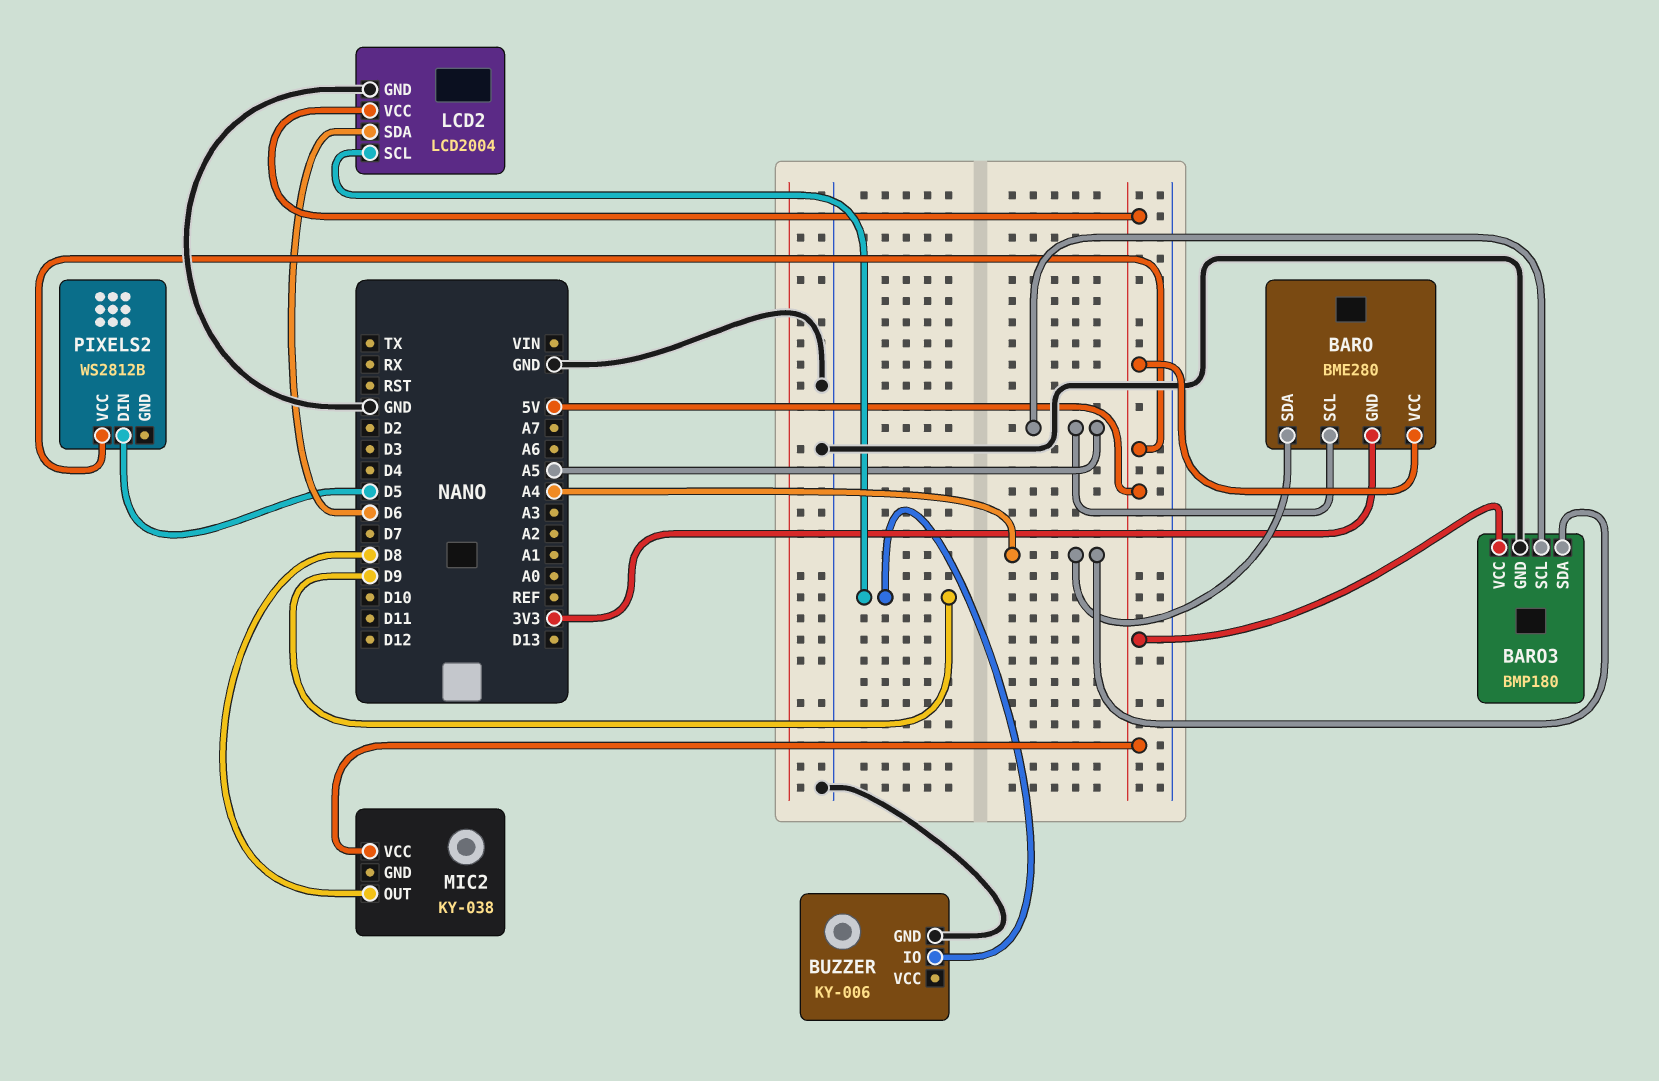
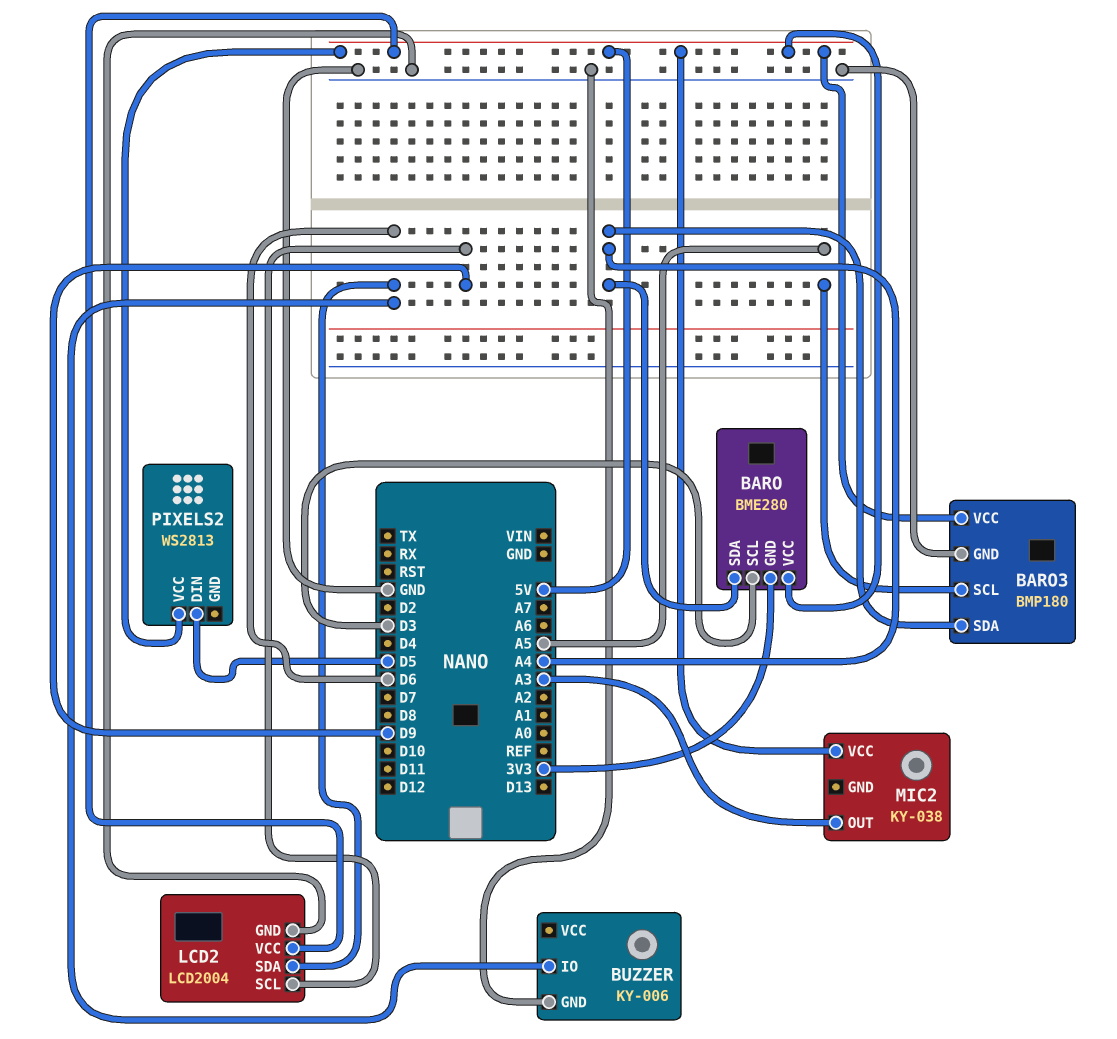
BARO pin SCL: A5 -> D3
BUZZER pin IO: D9 -> D6
MIC2 pin OUT: D8 -> A3
PIXELS2: WS2812B -> WS2813

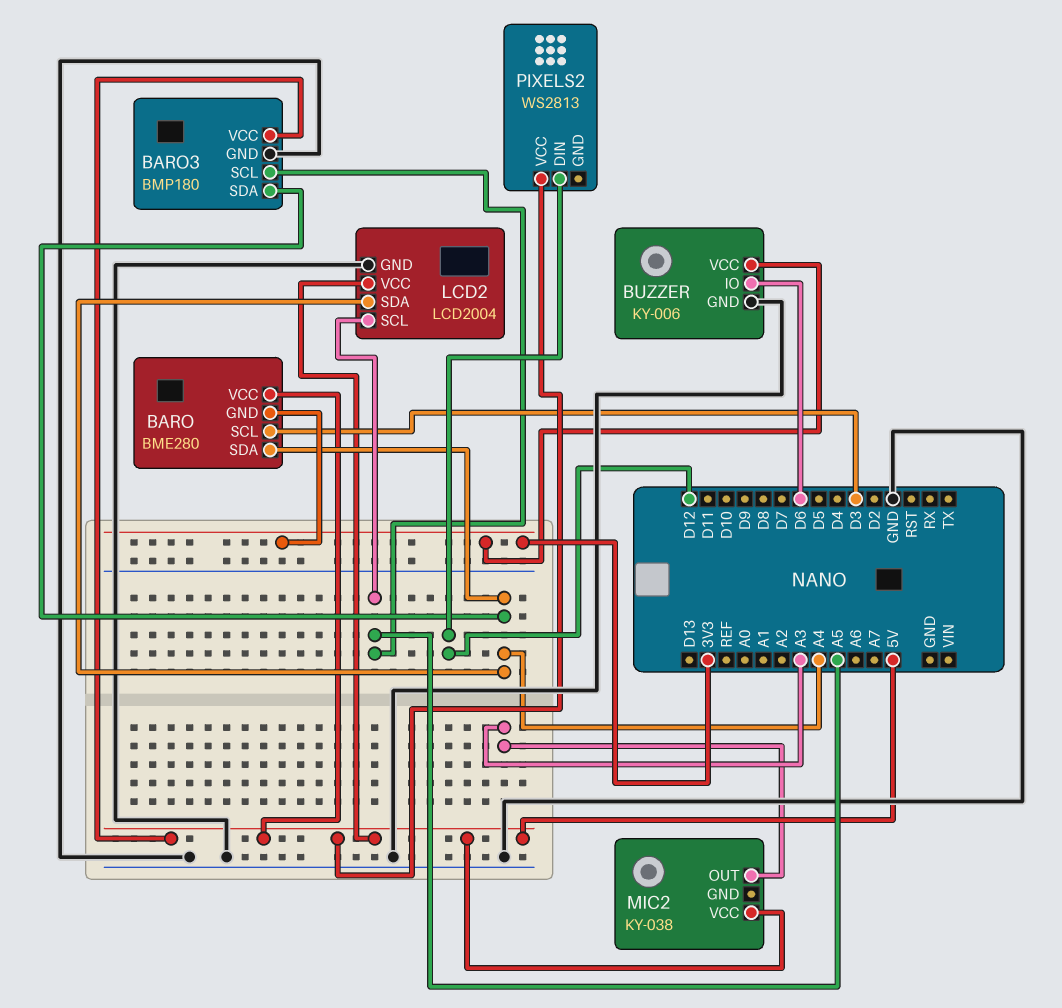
BUZZER pin VCC: none -> 3V3
LCD2 pin SCL: D9 -> A5
LCD2 pin SDA: D6 -> A4
PIXELS2 pin DIN: D5 -> D12

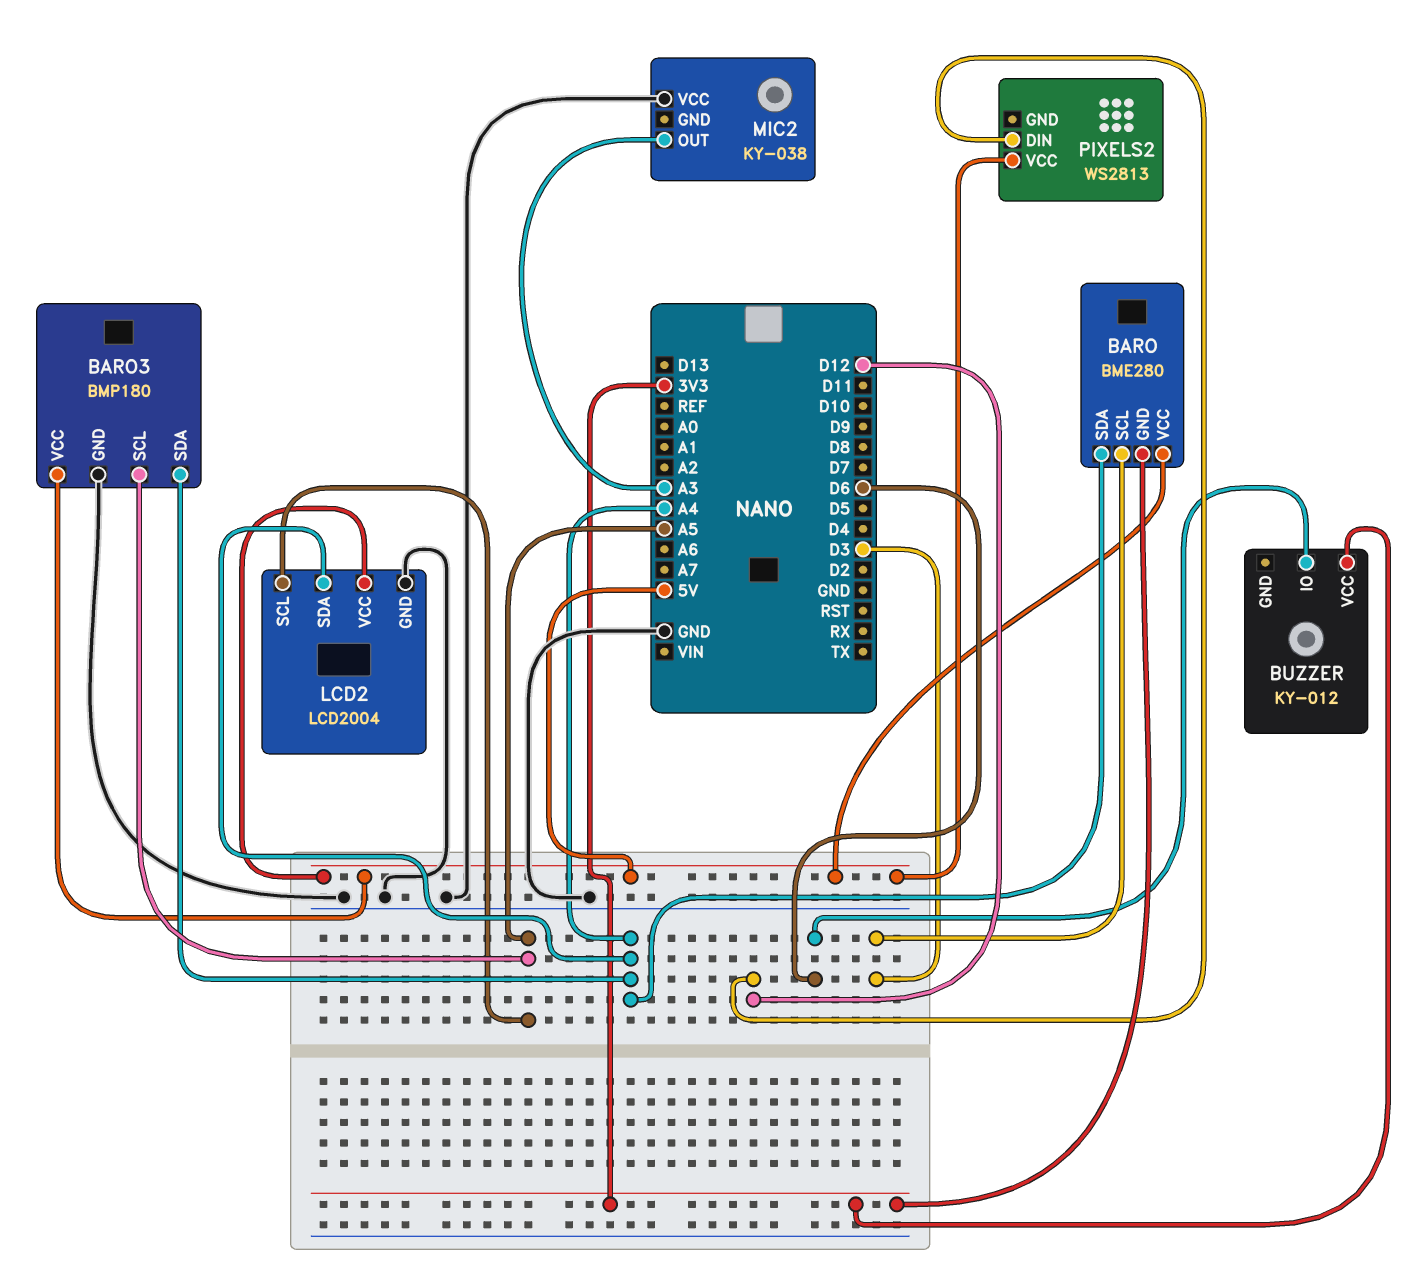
BUZZER: KY-006 -> KY-012
BUZZER pin GND: GND -> none
MIC2 pin VCC: 5V -> GND

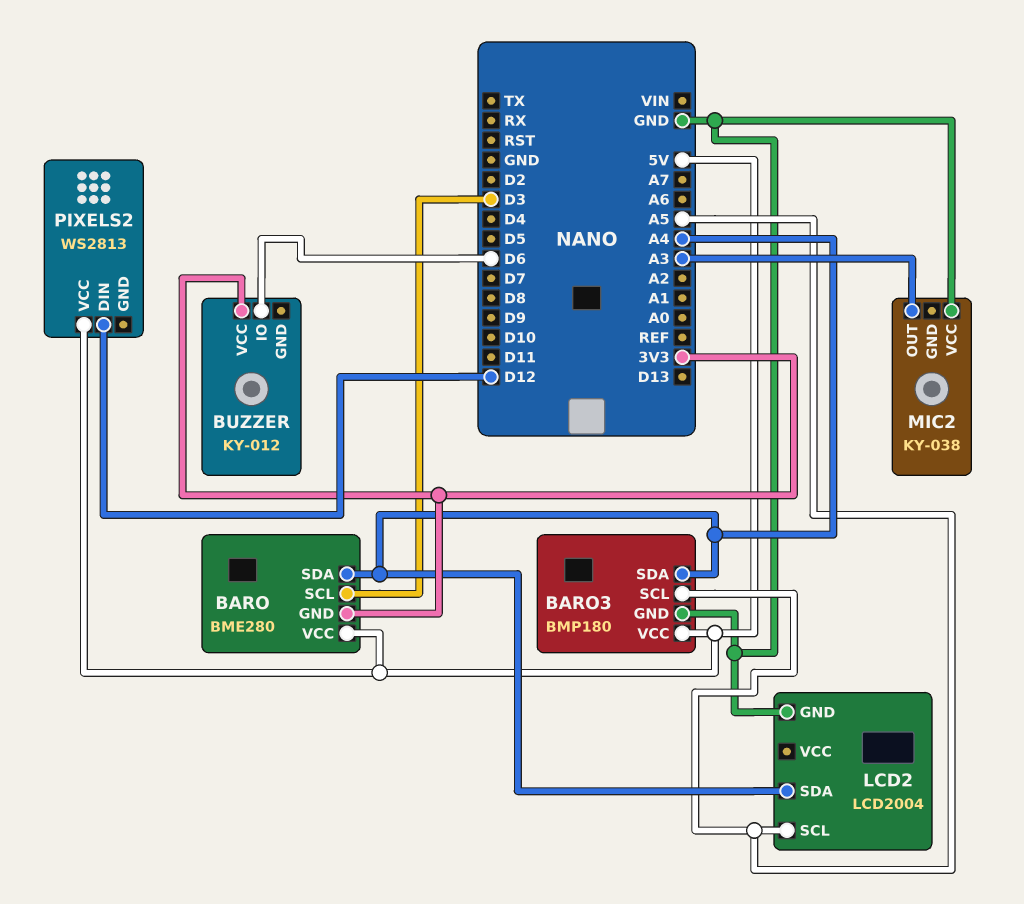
LCD2 pin VCC: 5V -> none

